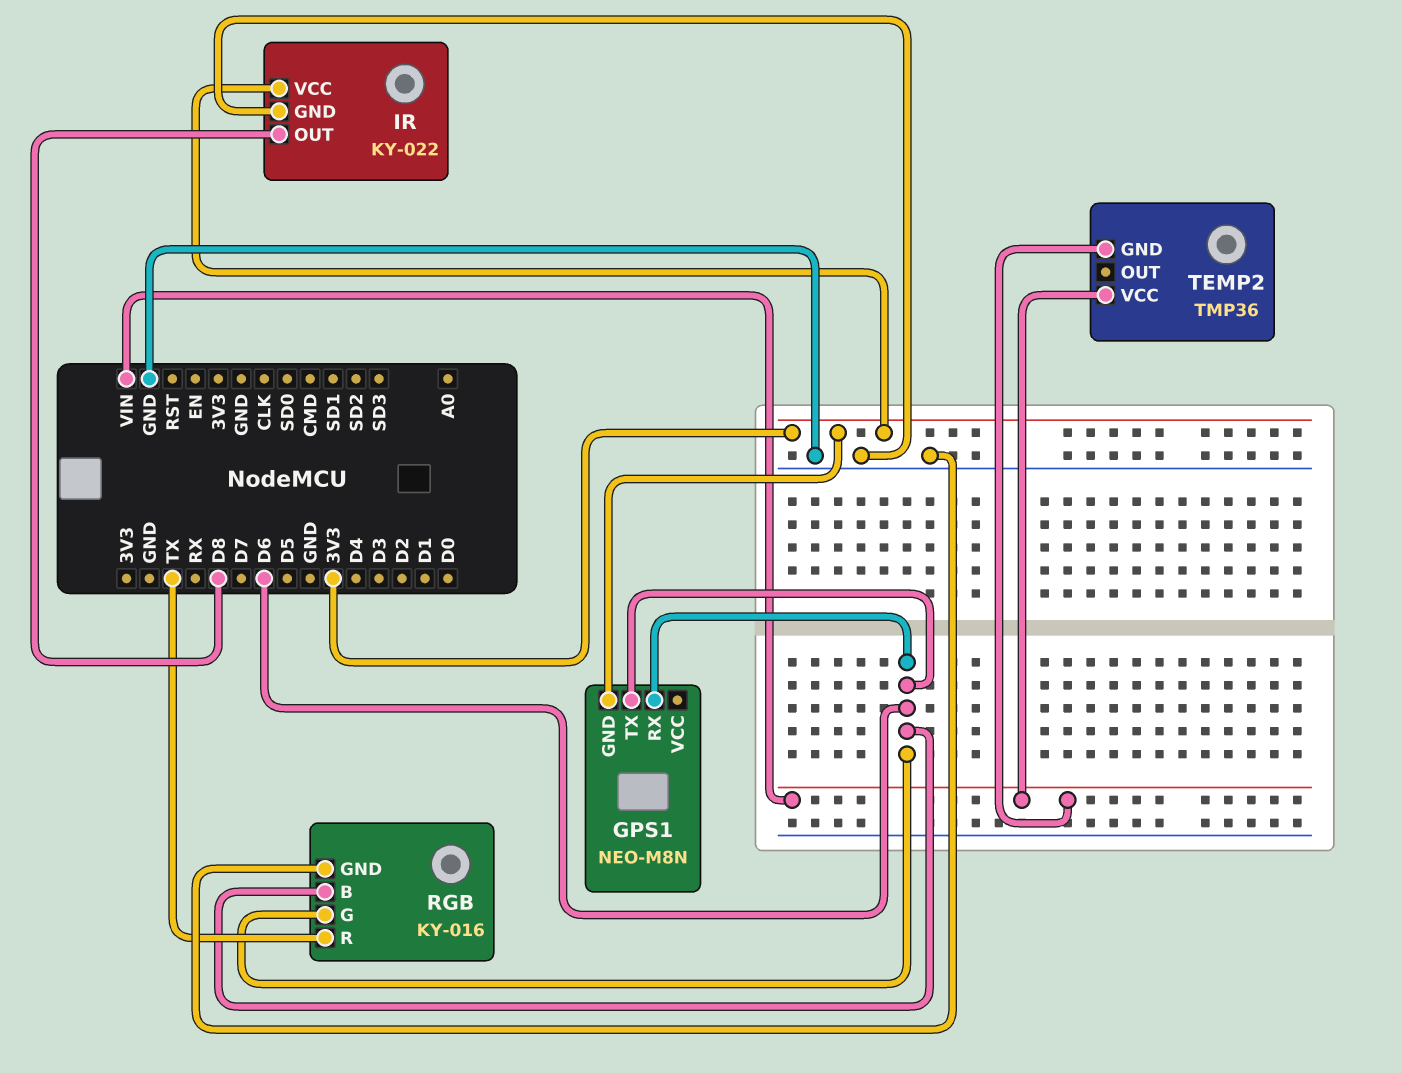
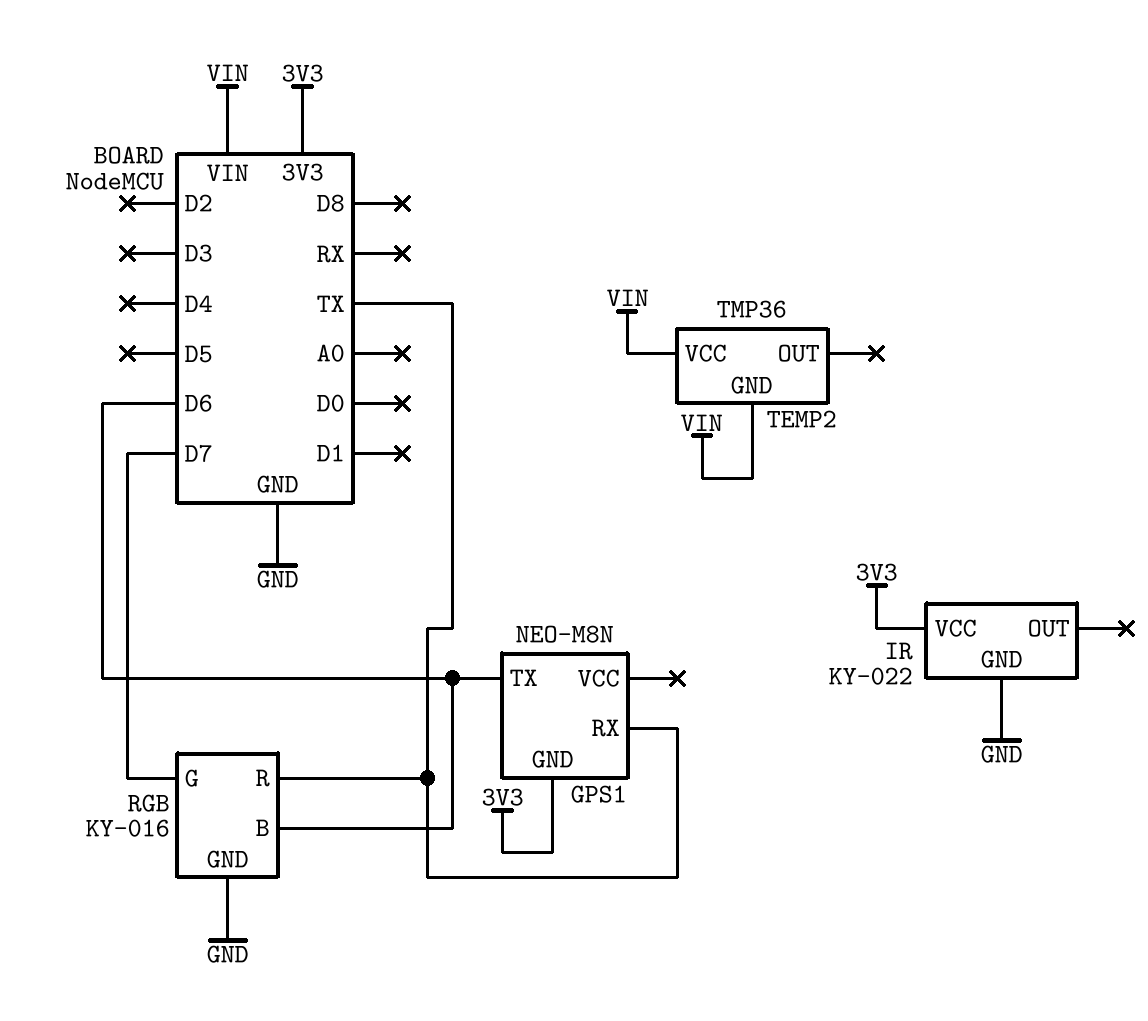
GPS1 pin RX: D6 -> TX
IR pin OUT: D8 -> none
RGB pin G: D6 -> D7

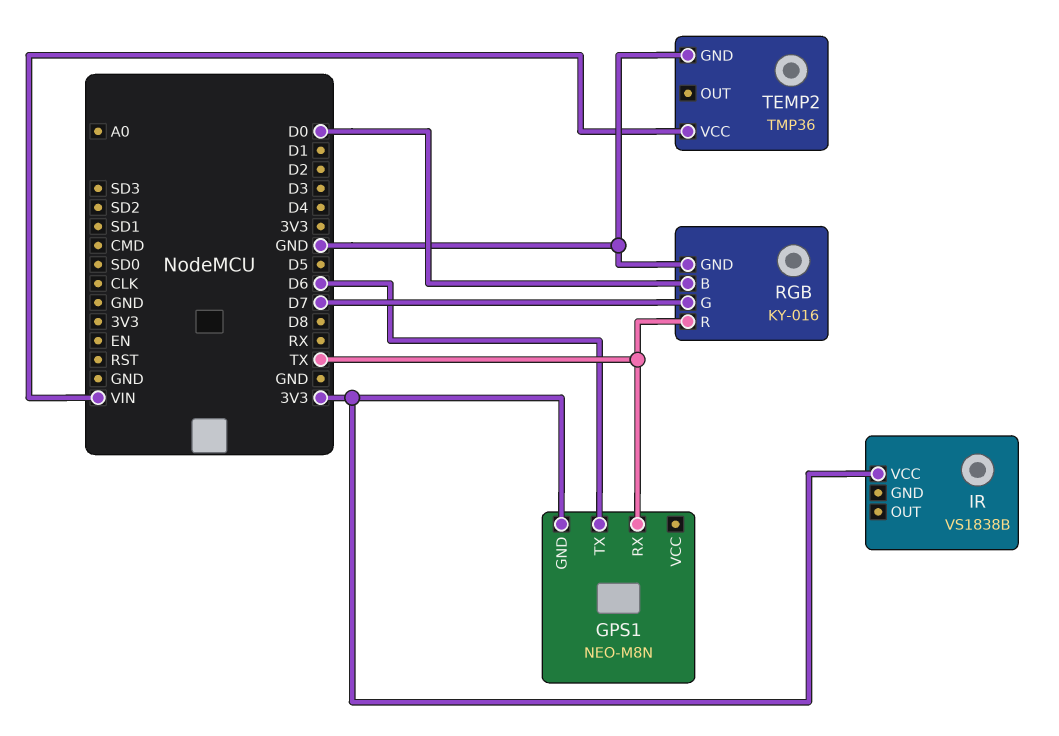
IR: KY-022 -> VS1838B
IR pin GND: GND -> none
RGB pin B: D6 -> D0
TEMP2 pin GND: VIN -> GND

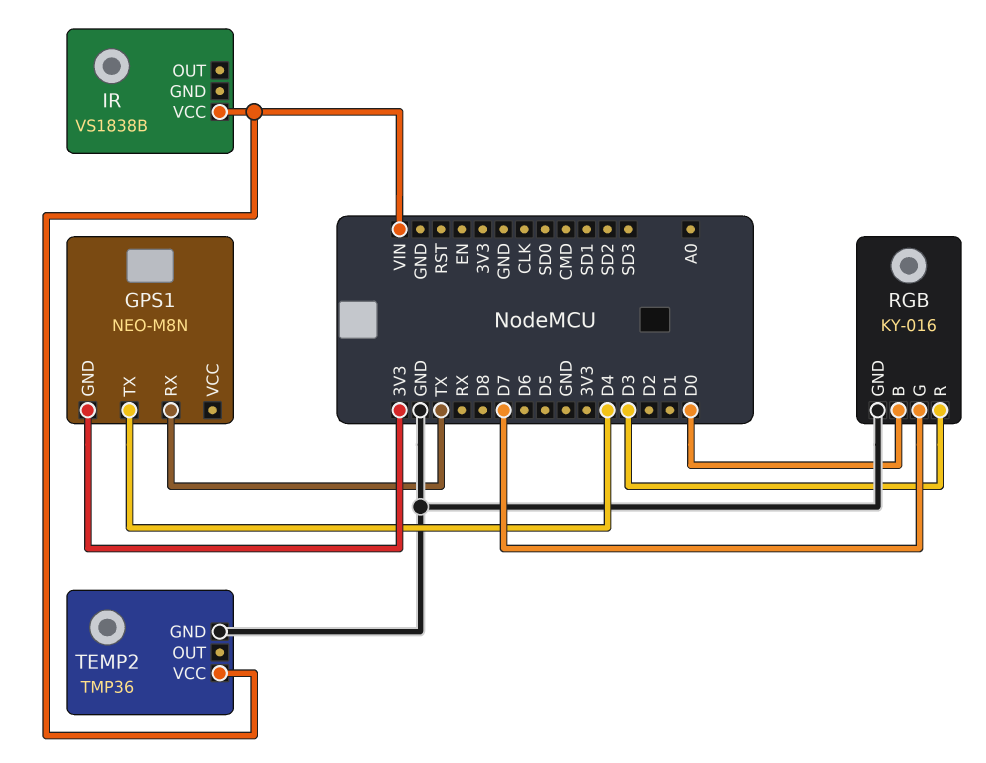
GPS1 pin TX: D6 -> D4
IR pin VCC: 3V3 -> VIN
RGB pin R: TX -> D3

